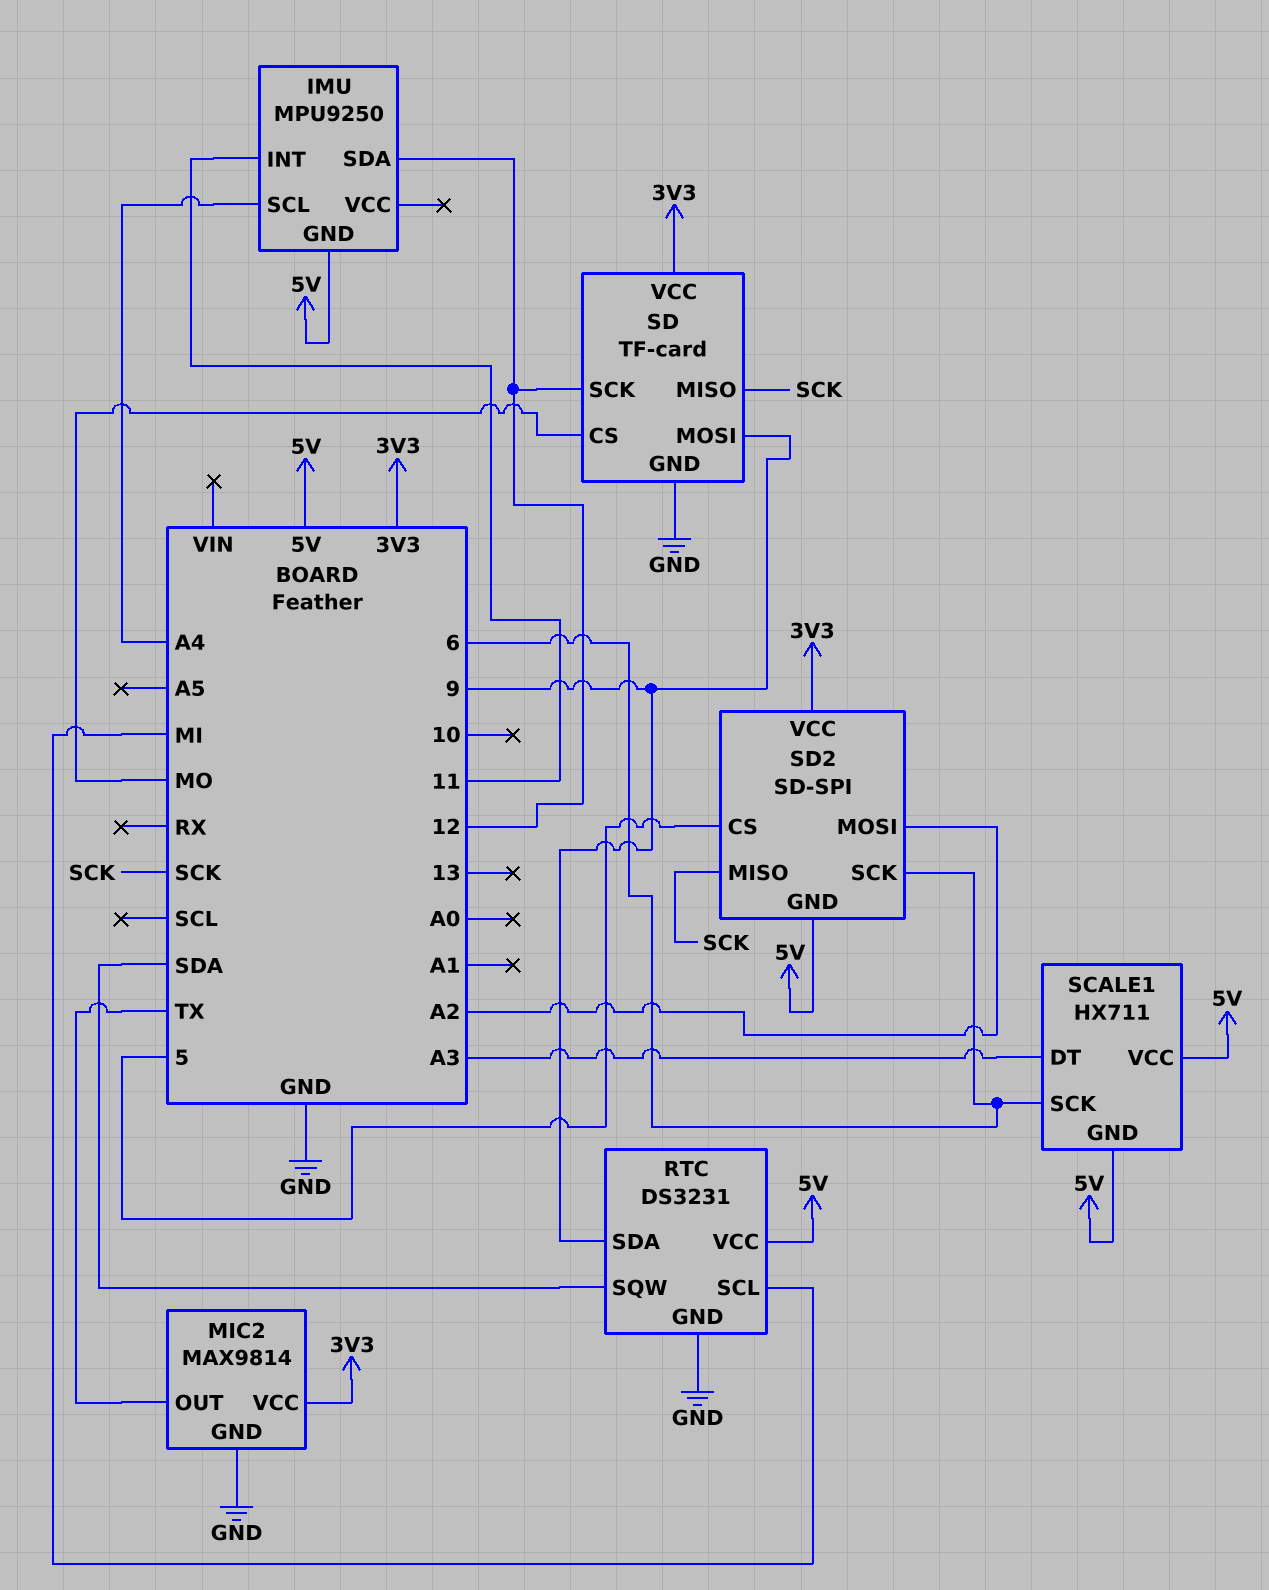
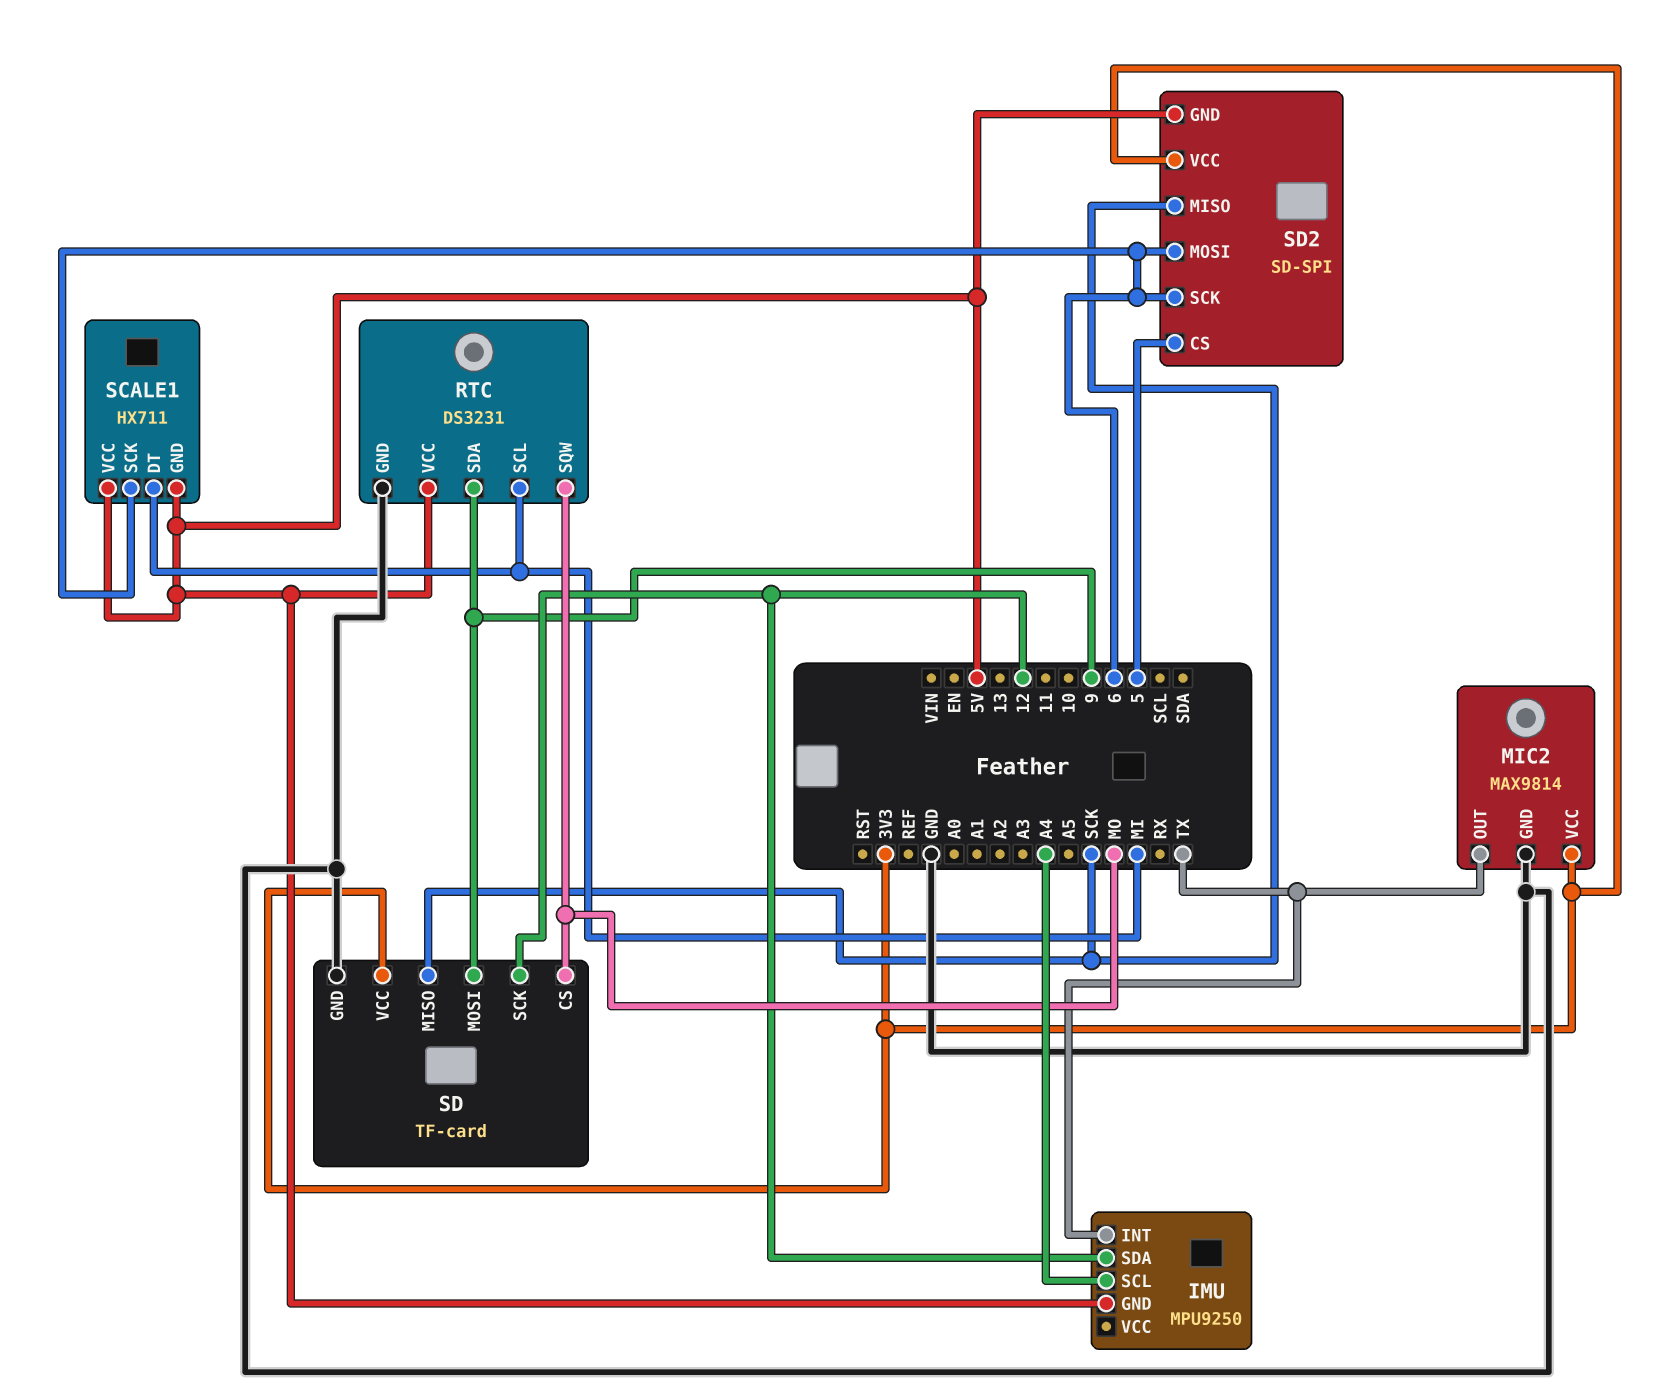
IMU pin INT: 11 -> TX
RTC pin SQW: SDA -> MO
SCALE1 pin DT: A3 -> MI
SD2 pin MOSI: A2 -> 6

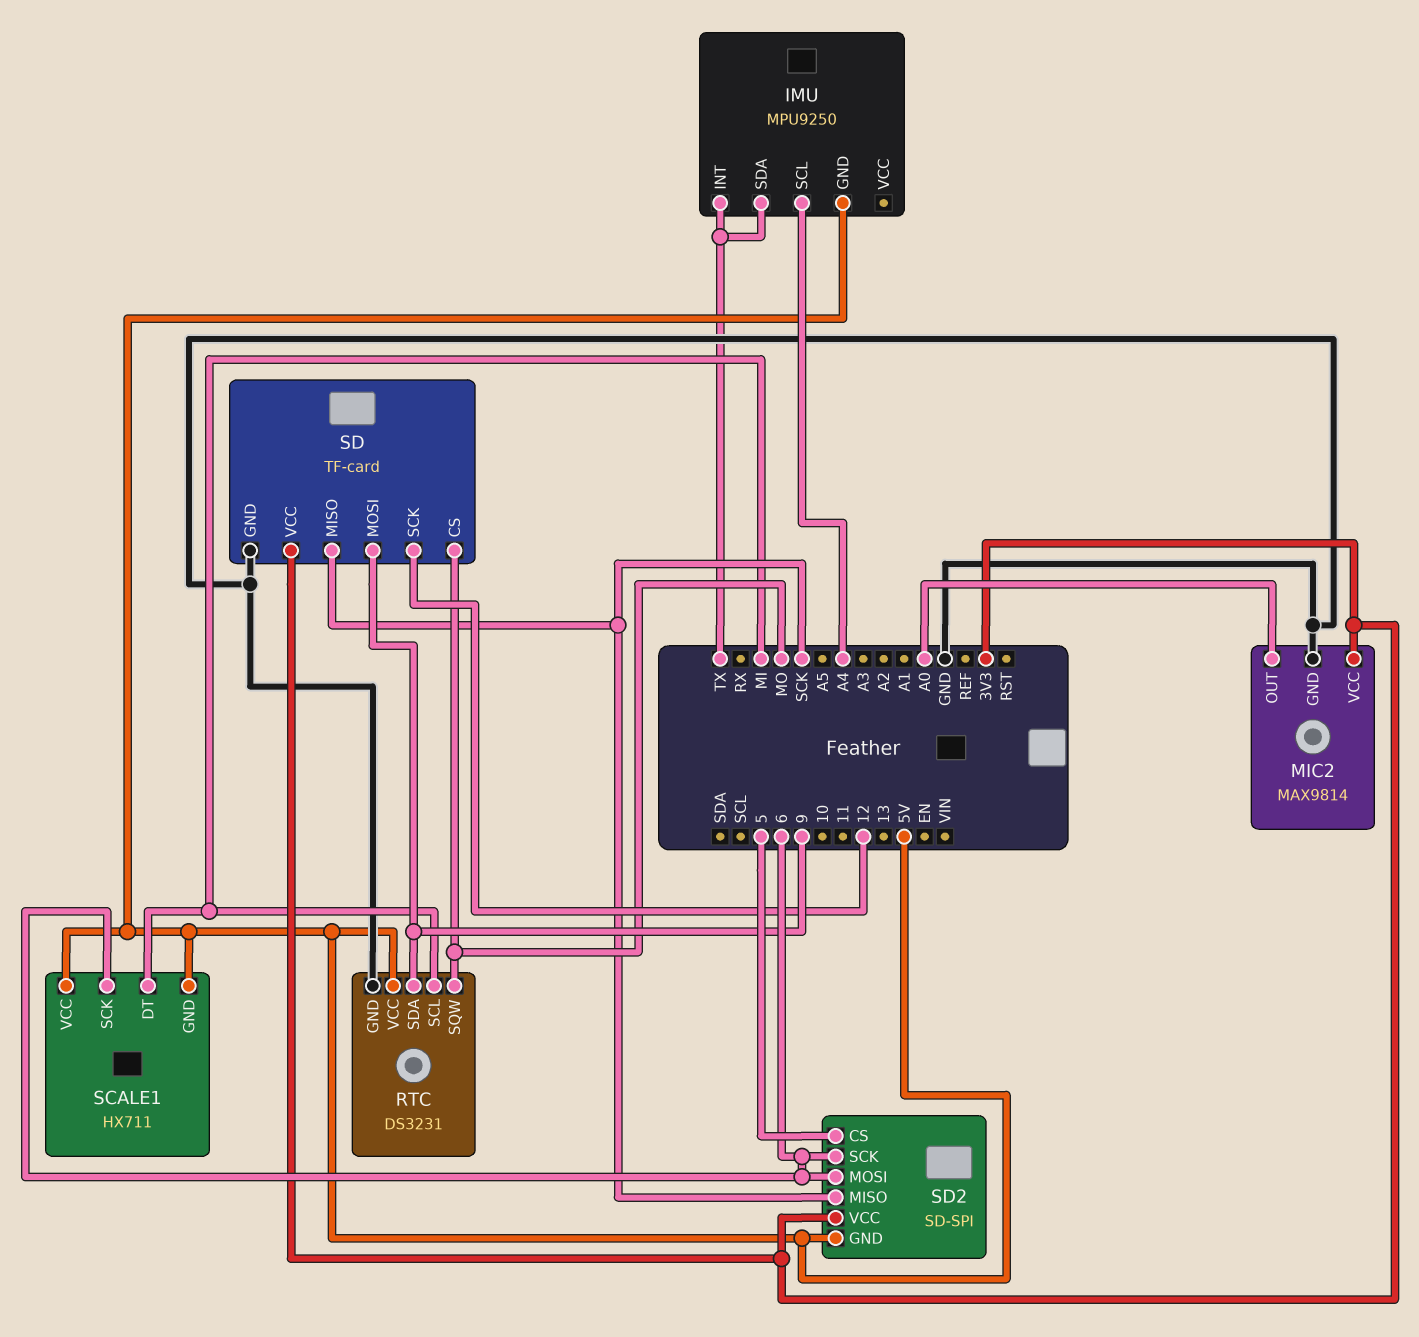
IMU pin SDA: 12 -> TX
MIC2 pin OUT: TX -> A0

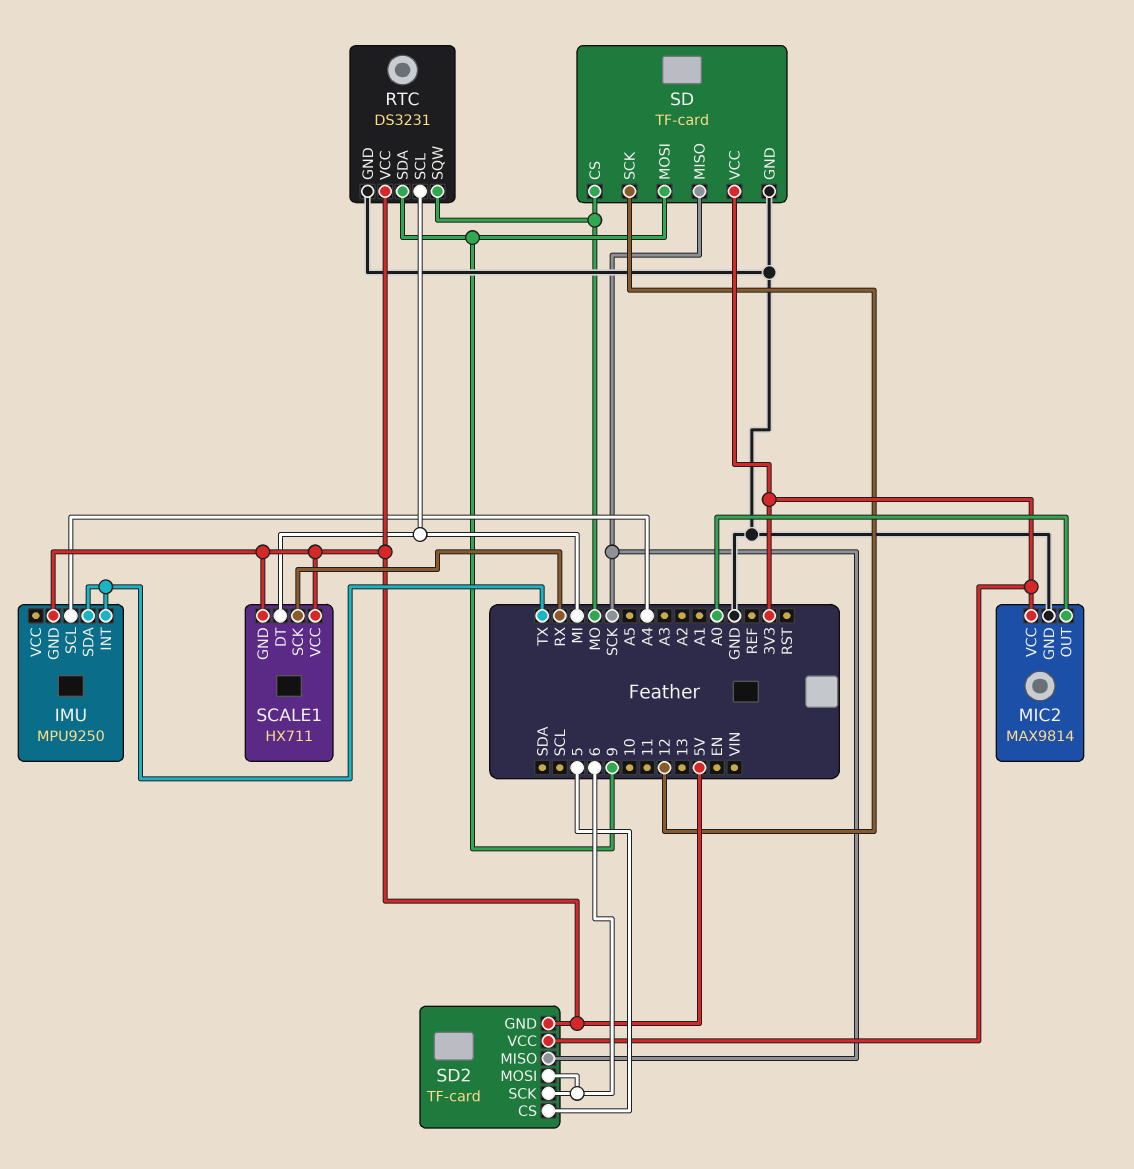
SCALE1 pin SCK: 6 -> RX
SD2: SD-SPI -> TF-card

